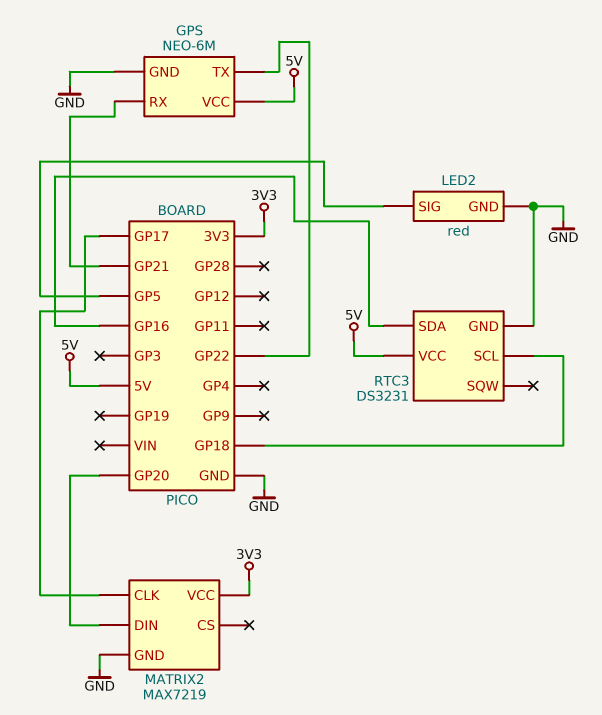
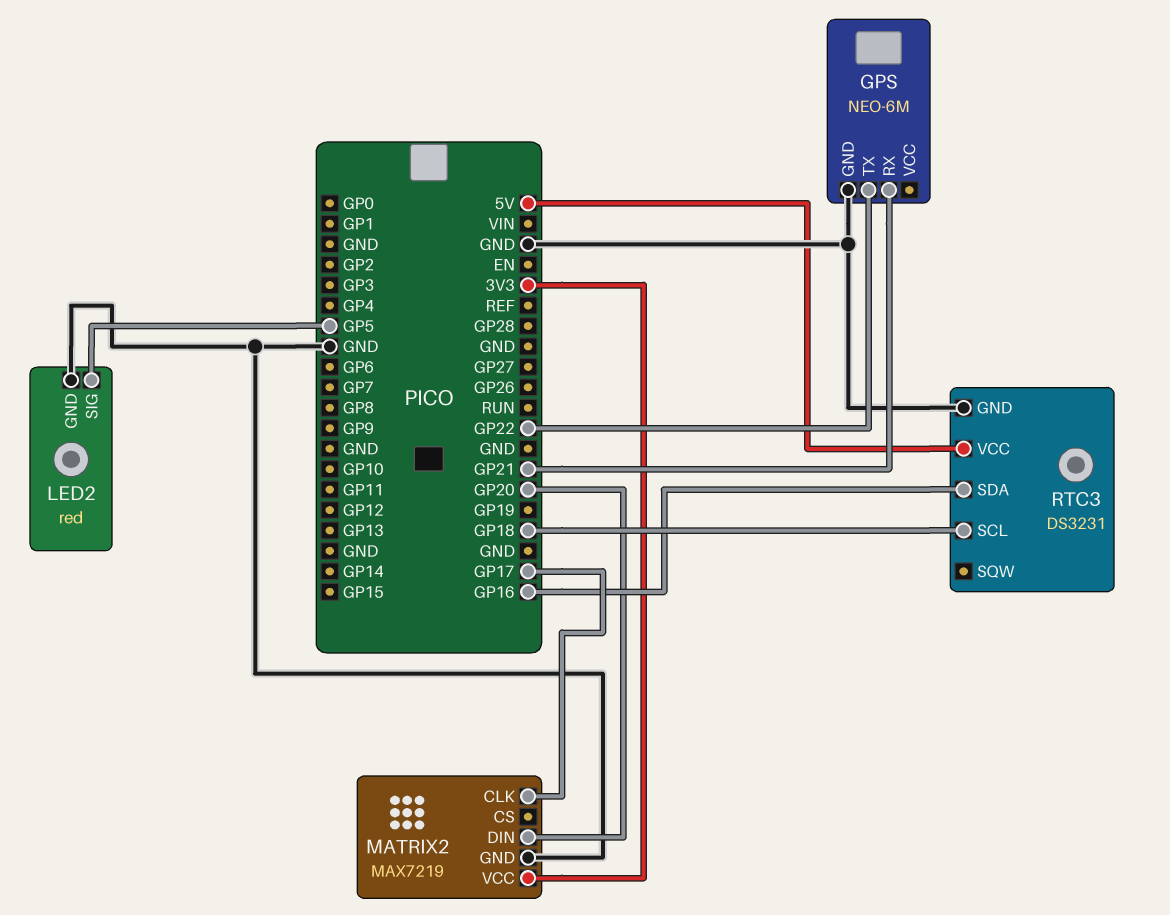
GPS pin VCC: 5V -> none

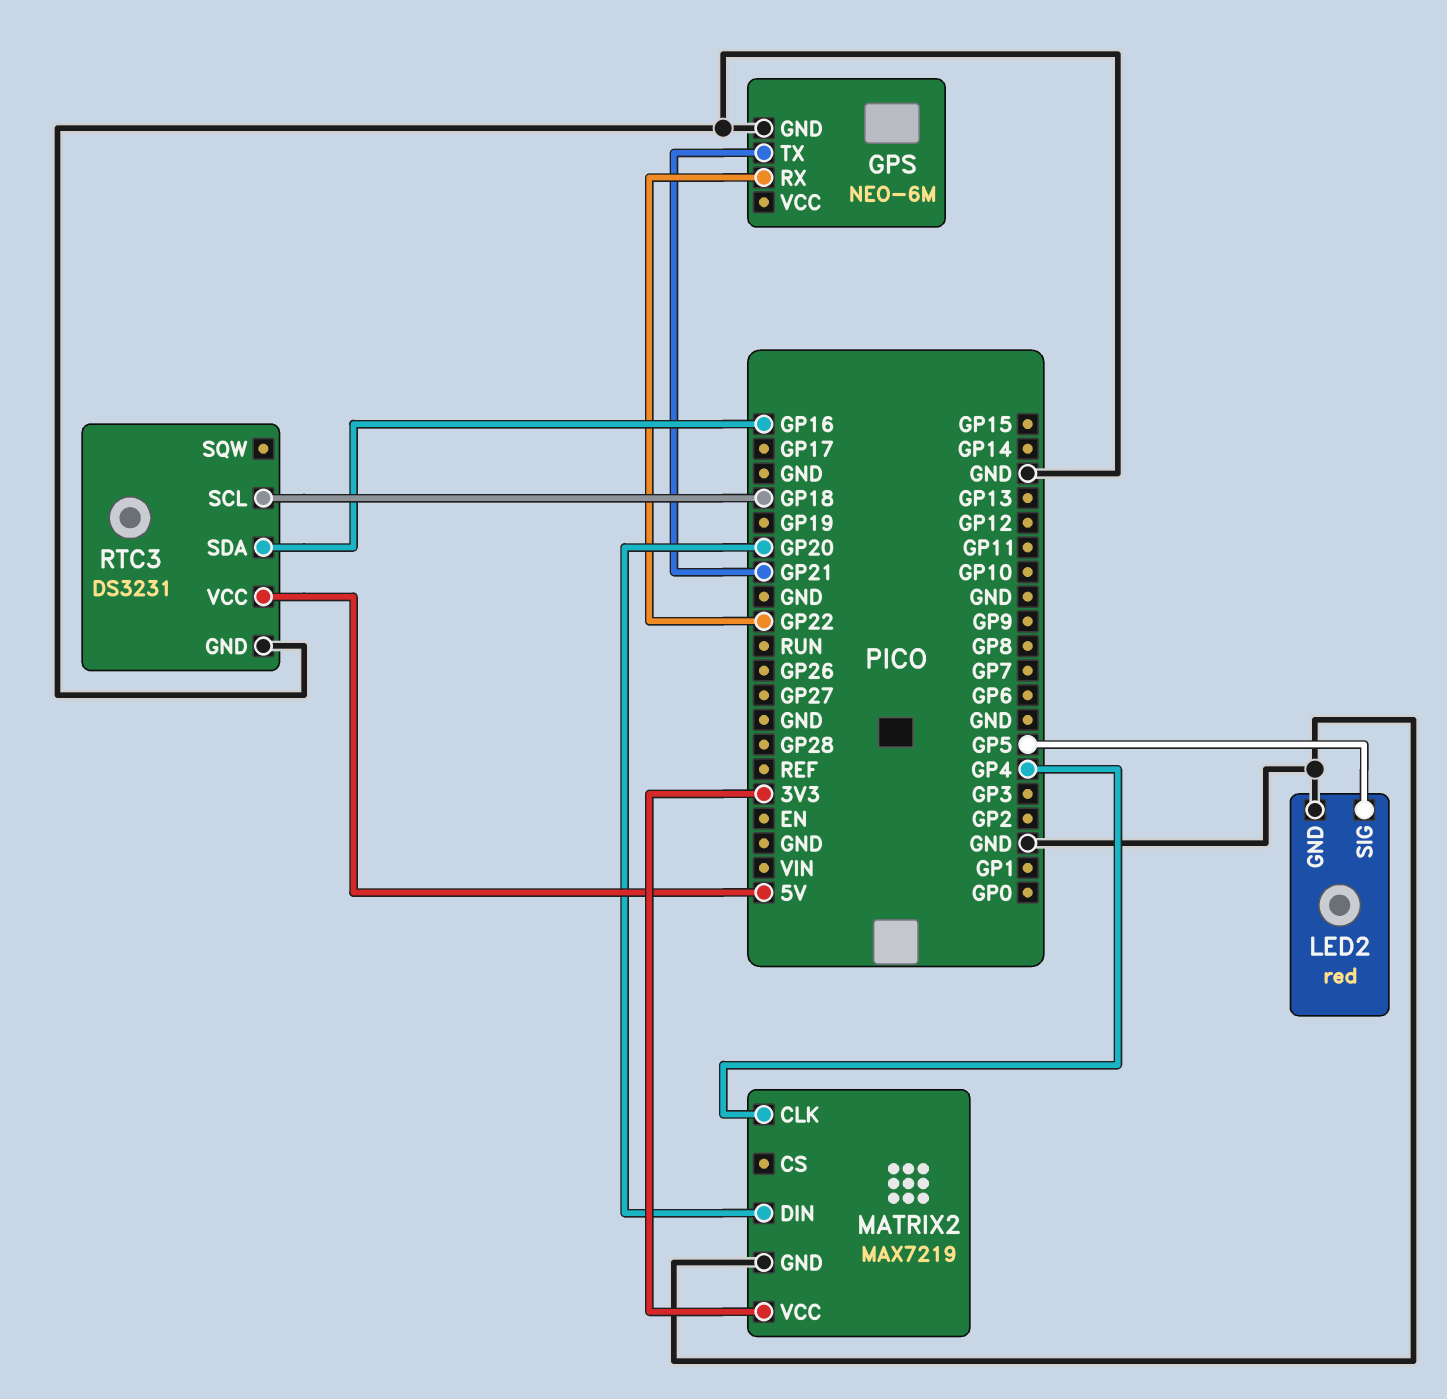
GPS pin RX: GP21 -> GP22
GPS pin TX: GP22 -> GP21
MATRIX2 pin CLK: GP17 -> GP4

